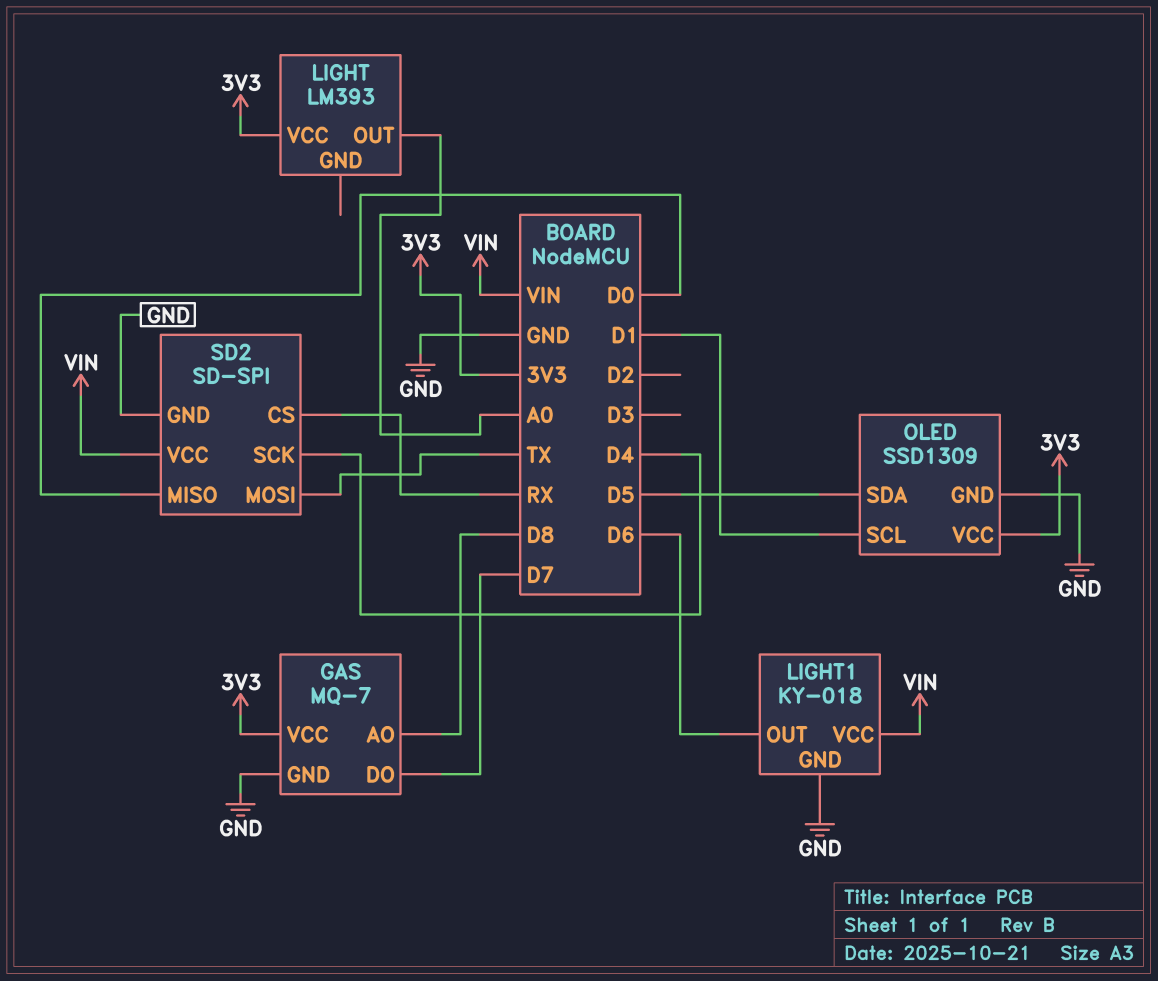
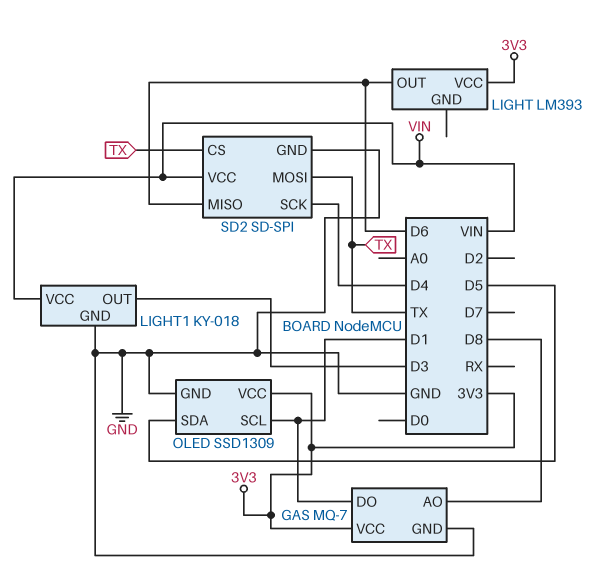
GAS pin DO: D7 -> D1
LIGHT pin OUT: A0 -> D6
LIGHT1 pin OUT: D6 -> D3
SD2 pin CS: RX -> TX
SD2 pin MISO: D0 -> D6

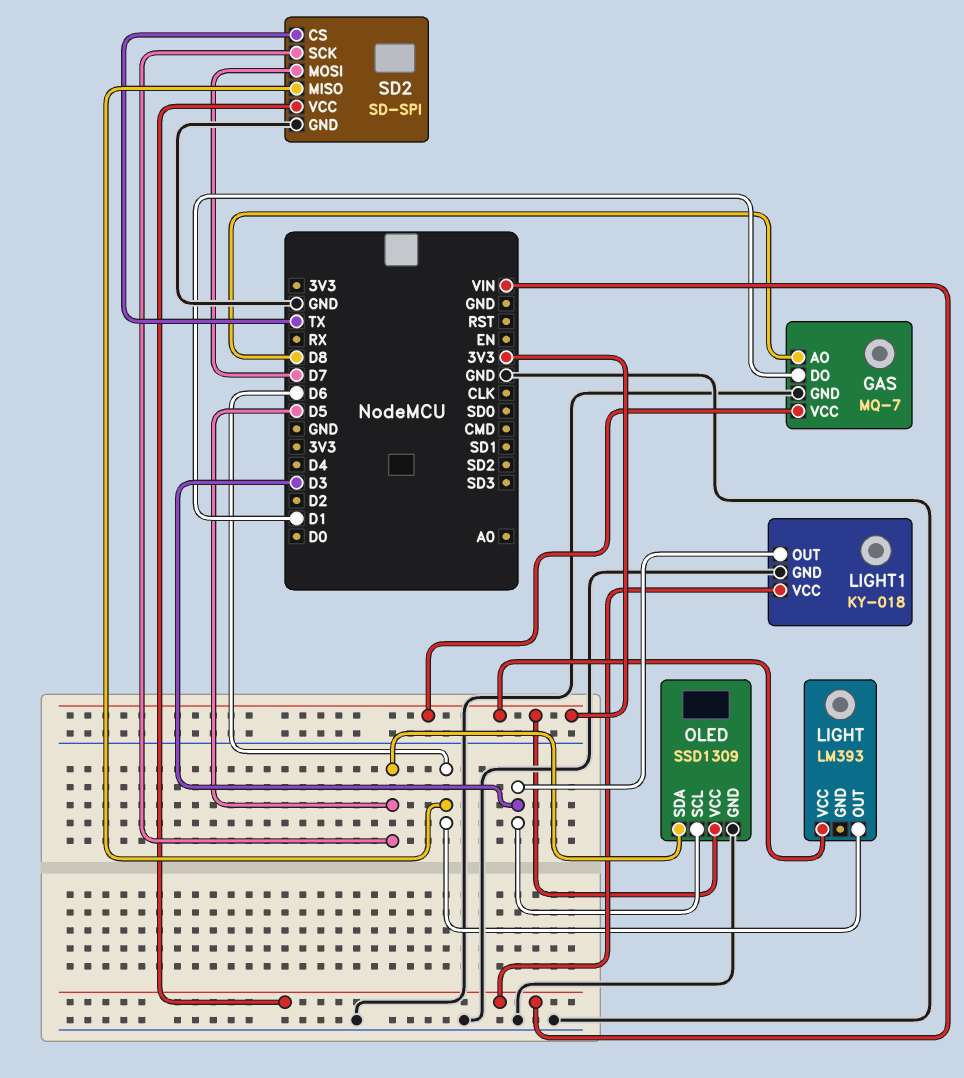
OLED pin SCL: D1 -> D3
SD2 pin MOSI: TX -> D7
SD2 pin SCK: D4 -> D5

